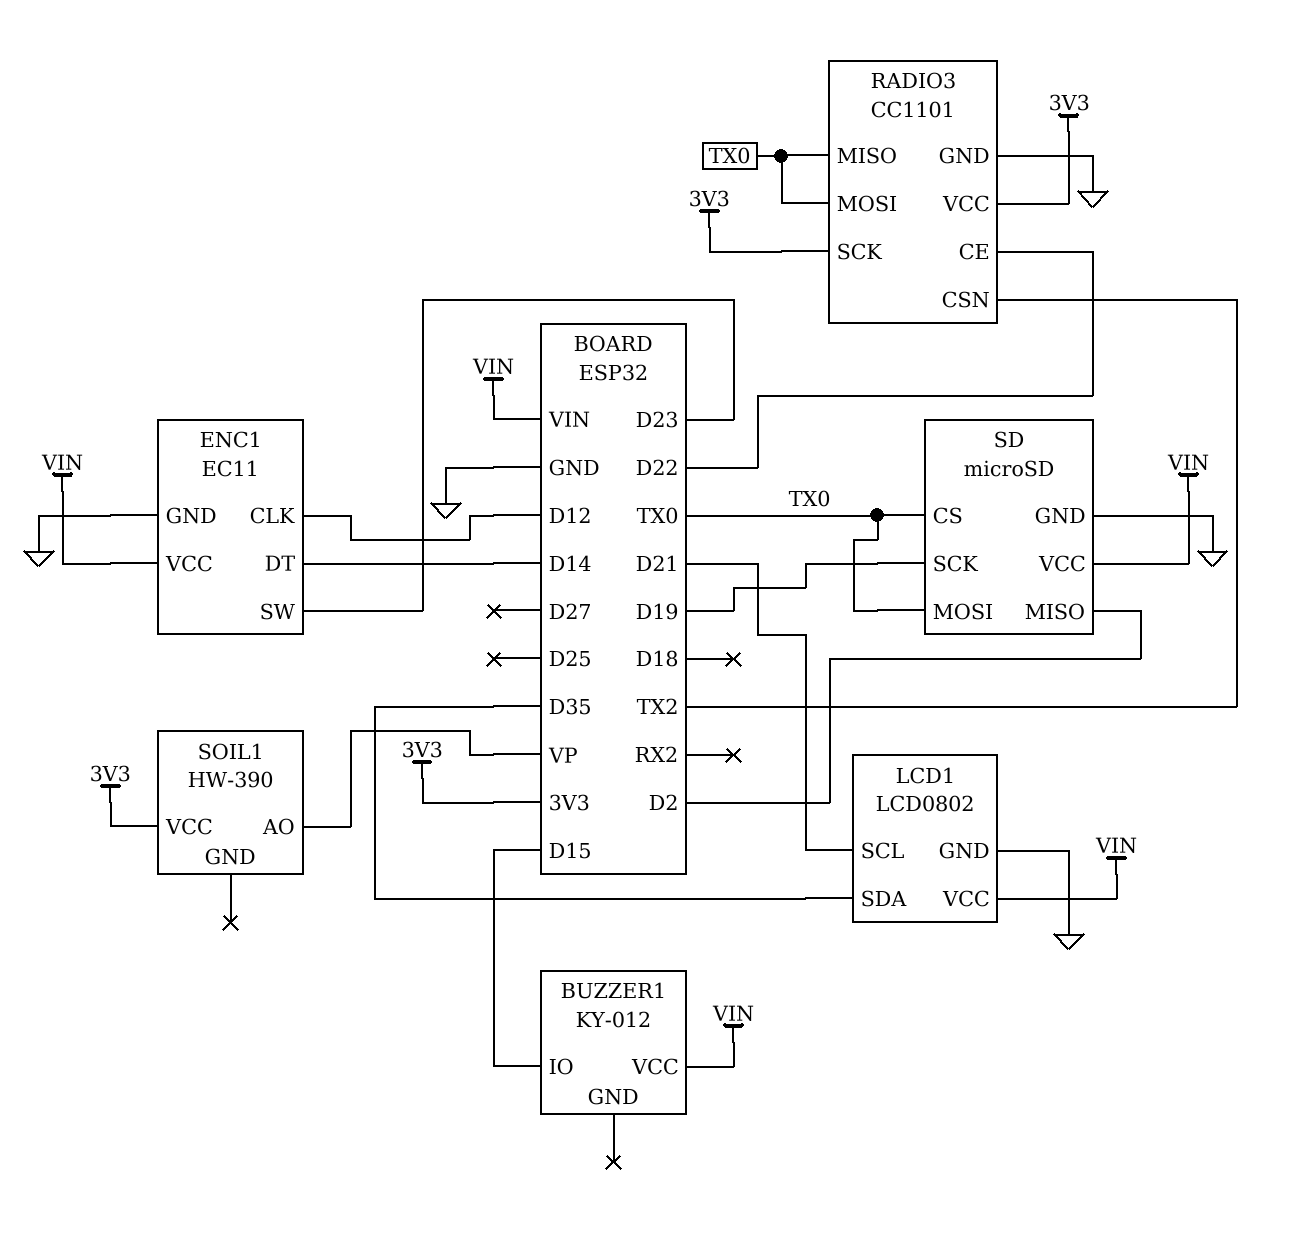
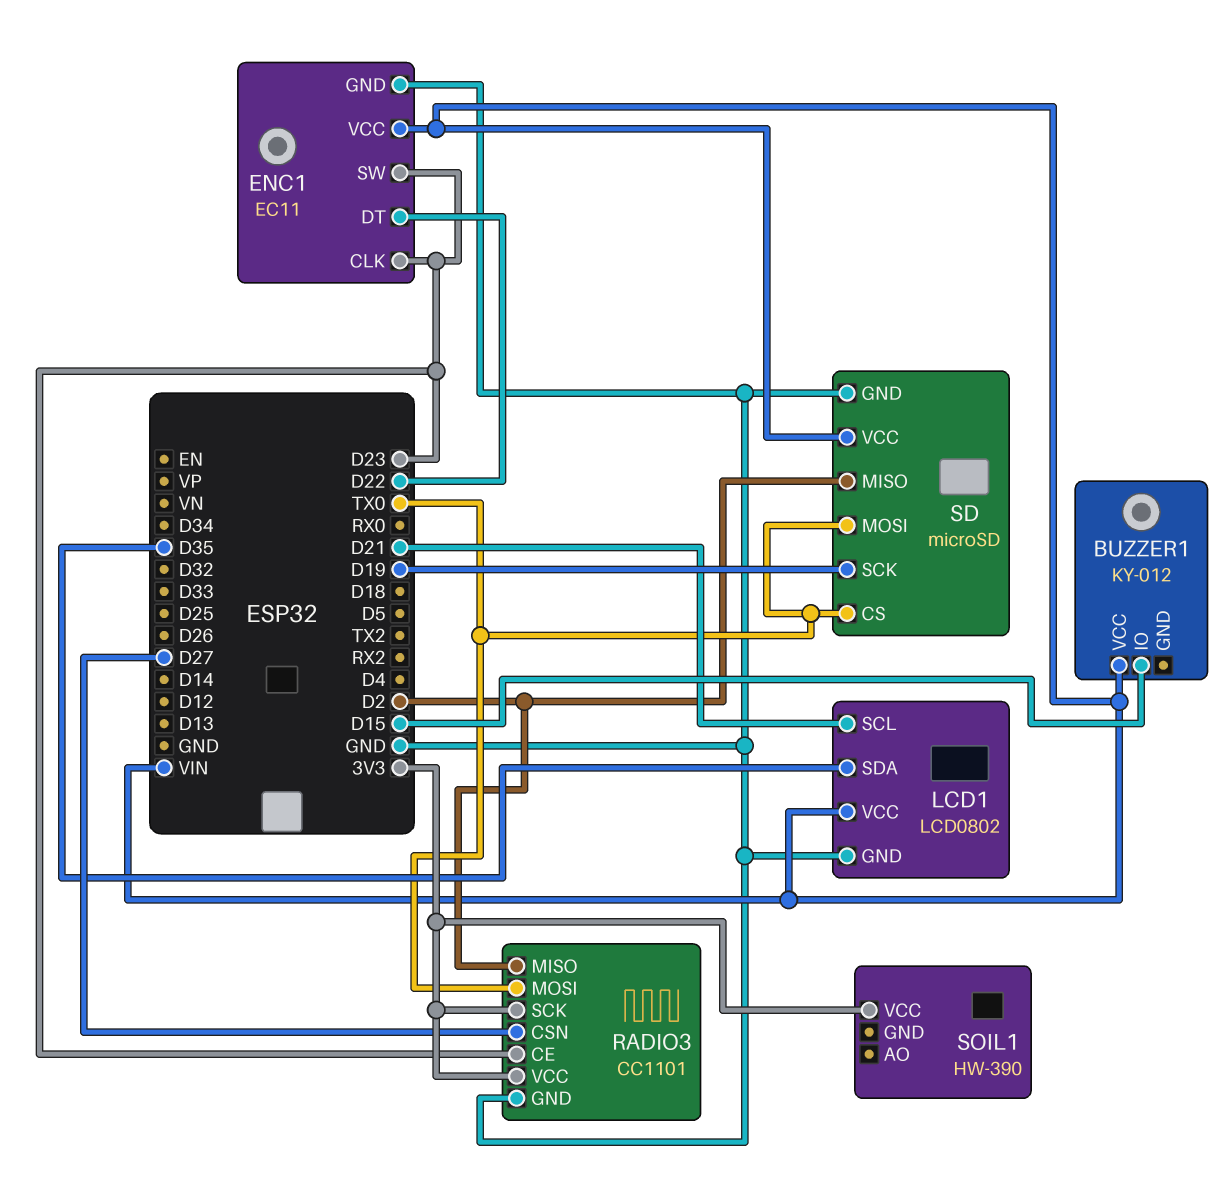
ENC1 pin CLK: D12 -> D23
ENC1 pin DT: D14 -> D22
RADIO3 pin CE: D22 -> D23
RADIO3 pin CSN: TX2 -> D27
RADIO3 pin MISO: TX0 -> D2
SOIL1 pin AO: VP -> none

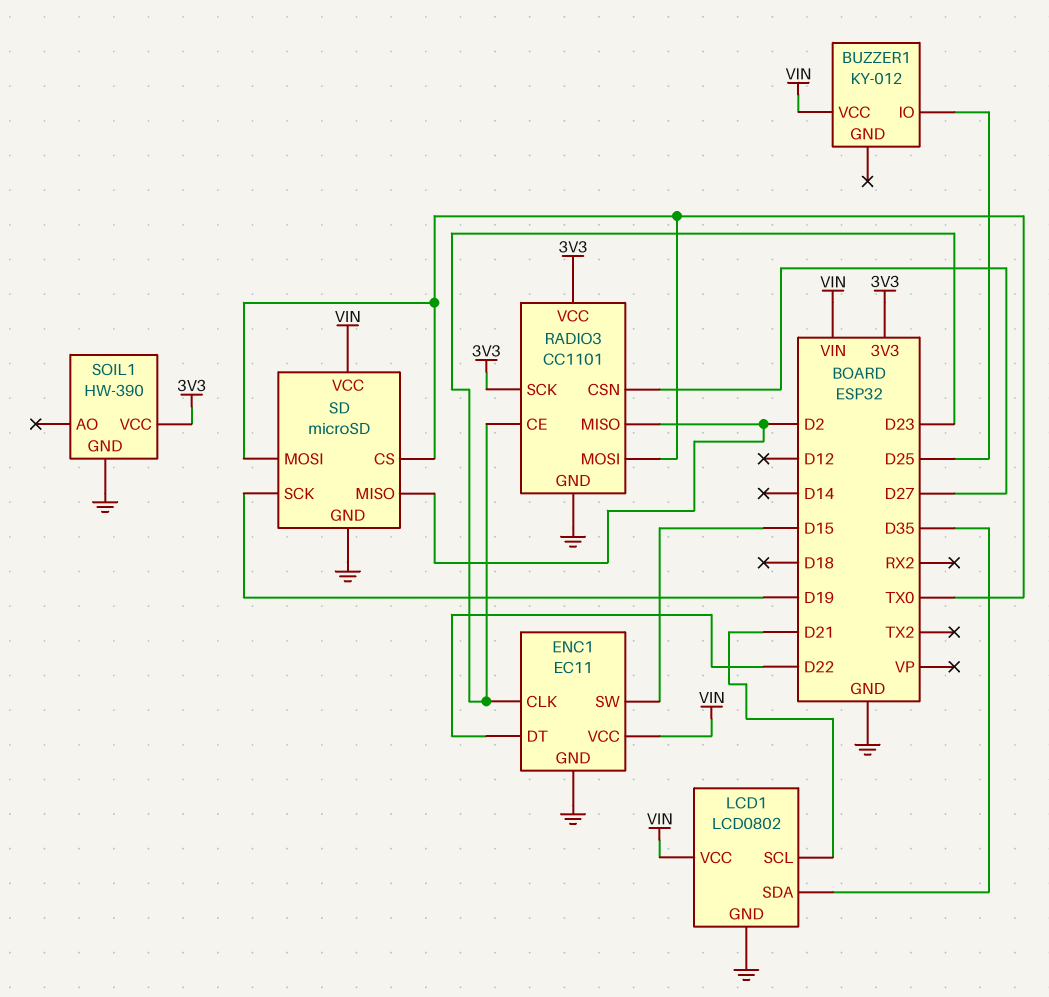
BUZZER1 pin IO: D15 -> D25
ENC1 pin SW: D23 -> D15
SOIL1 pin GND: none -> GND

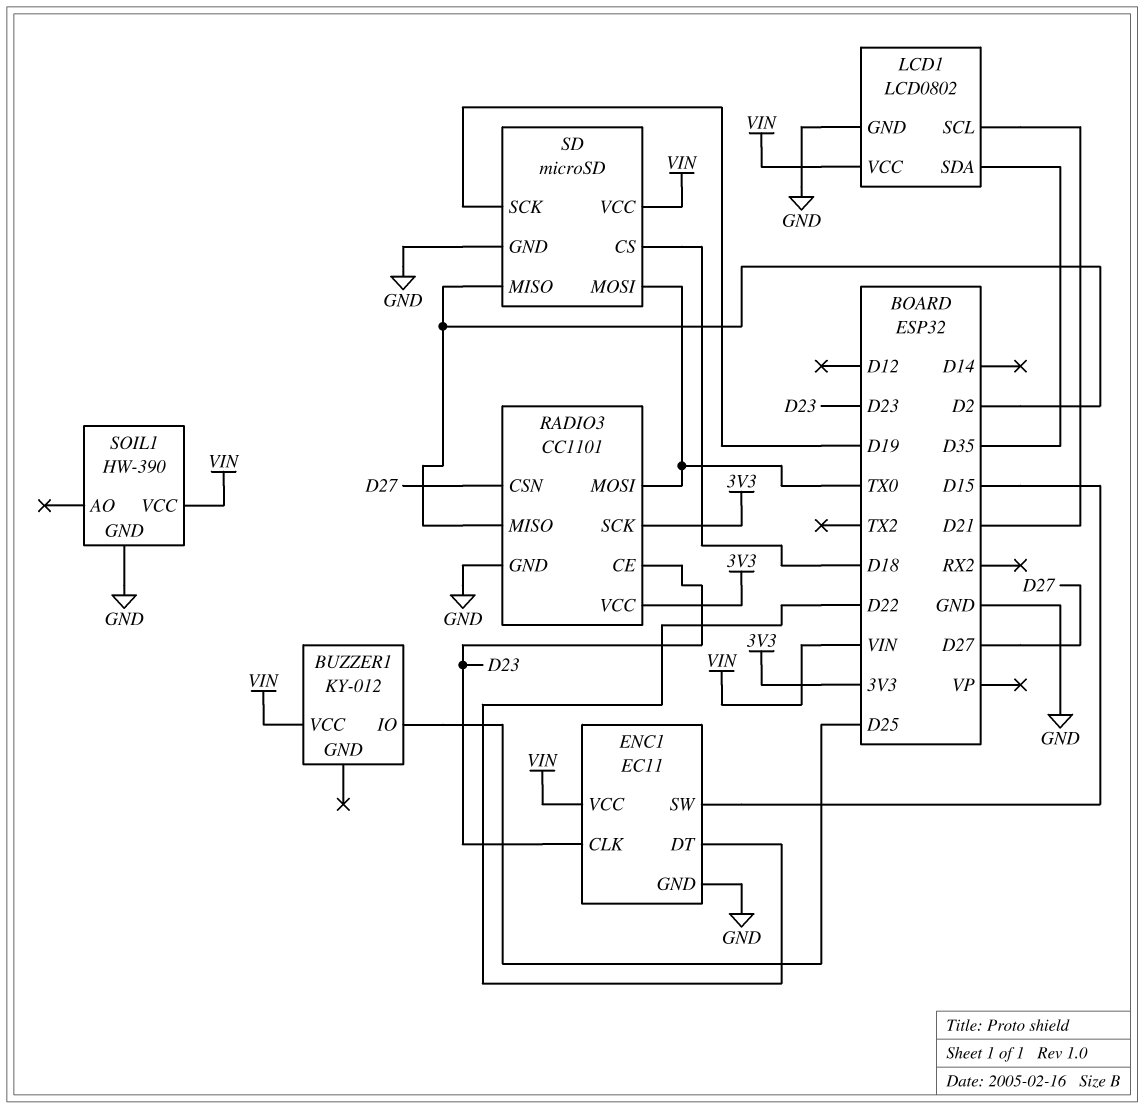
SD pin CS: TX0 -> D18
SOIL1 pin VCC: 3V3 -> VIN

